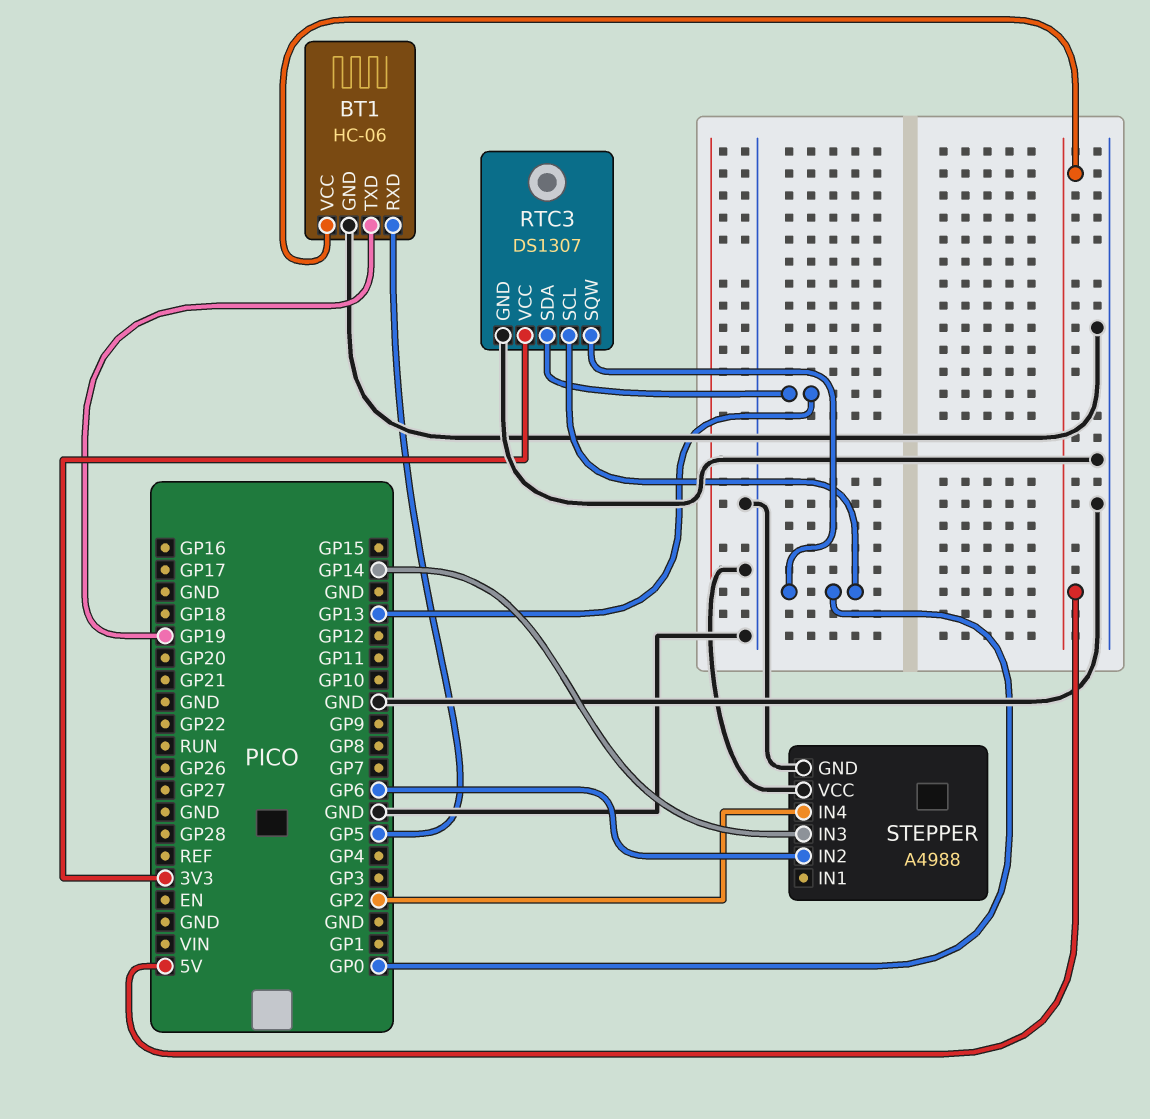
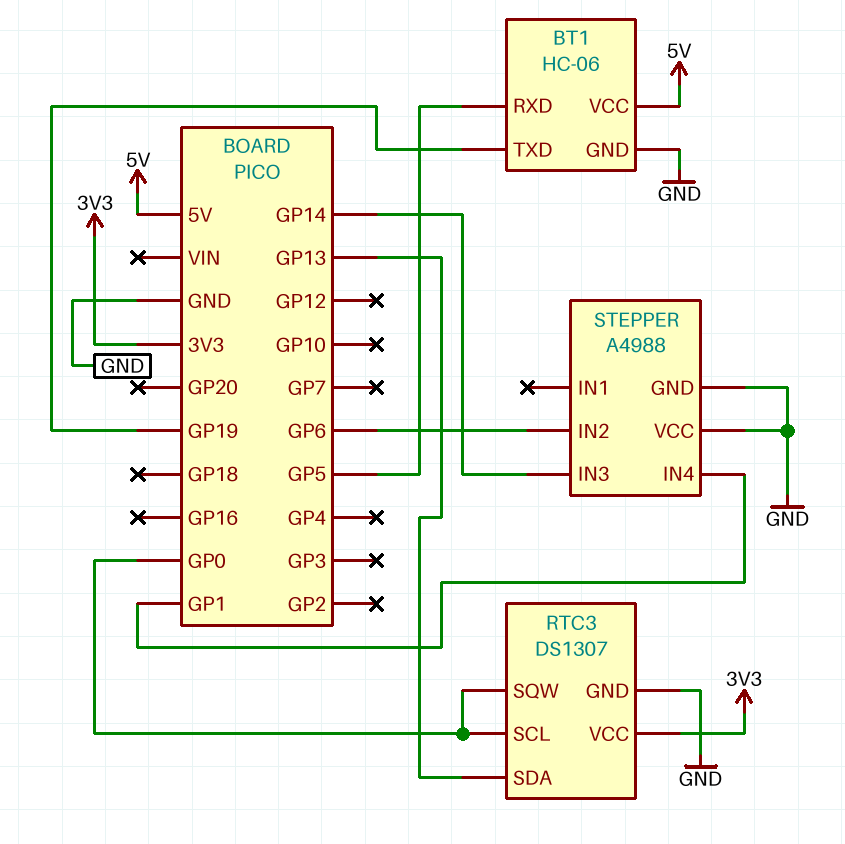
STEPPER pin IN4: GP2 -> GP1

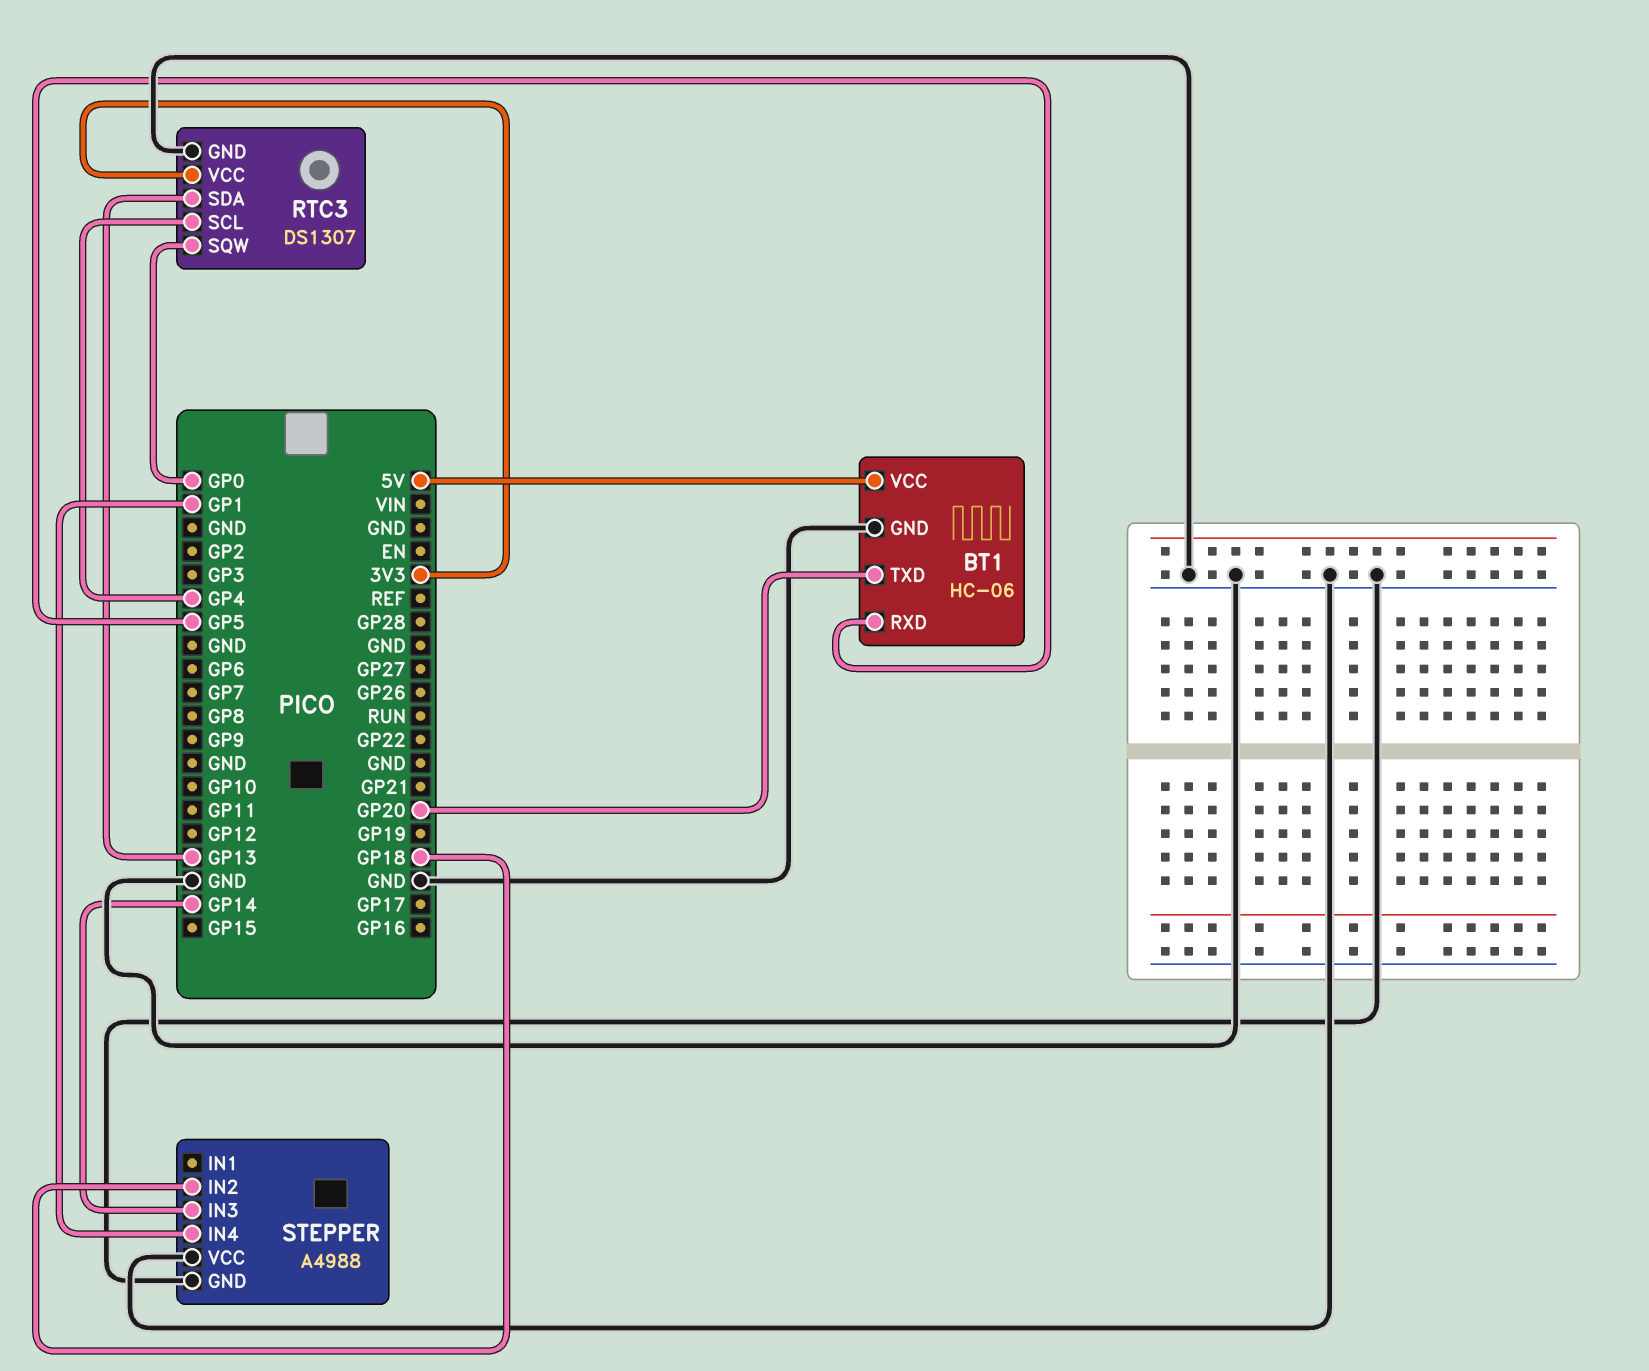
BT1 pin TXD: GP19 -> GP20
RTC3 pin SCL: GP0 -> GP4
STEPPER pin IN2: GP6 -> GP18

